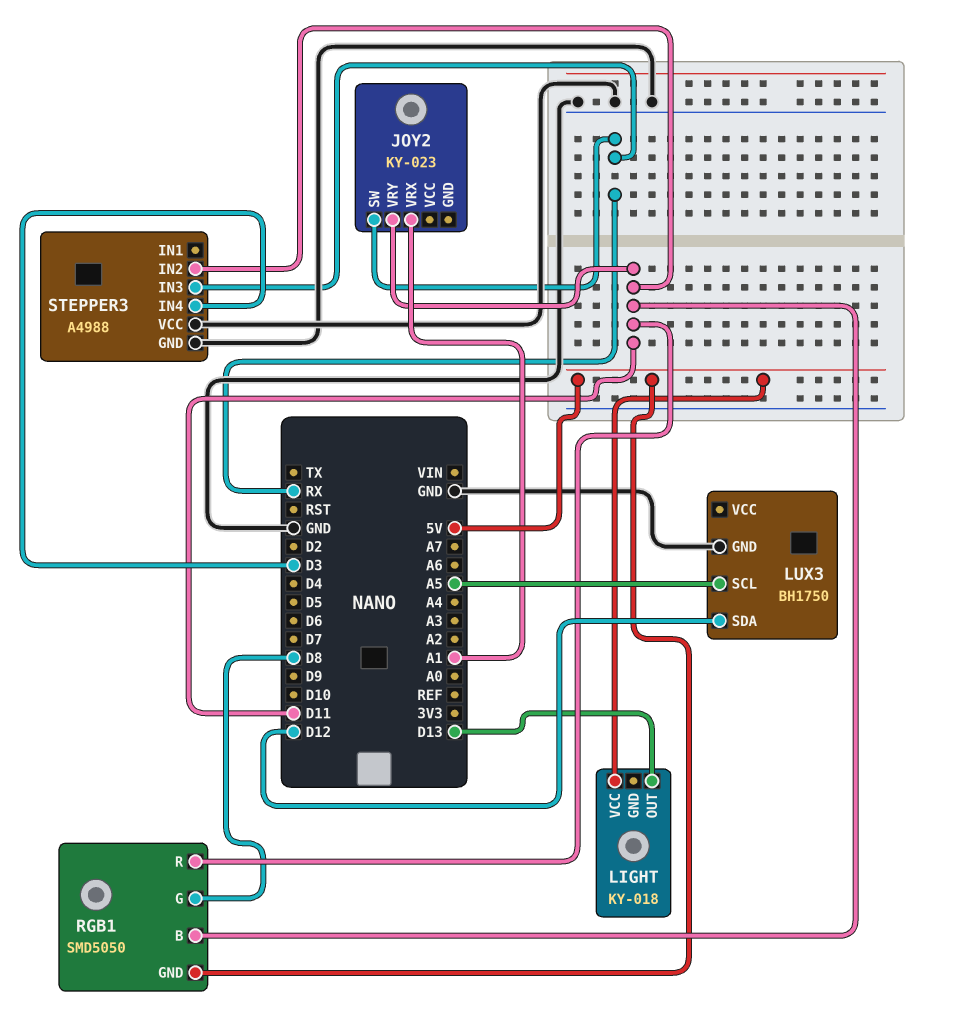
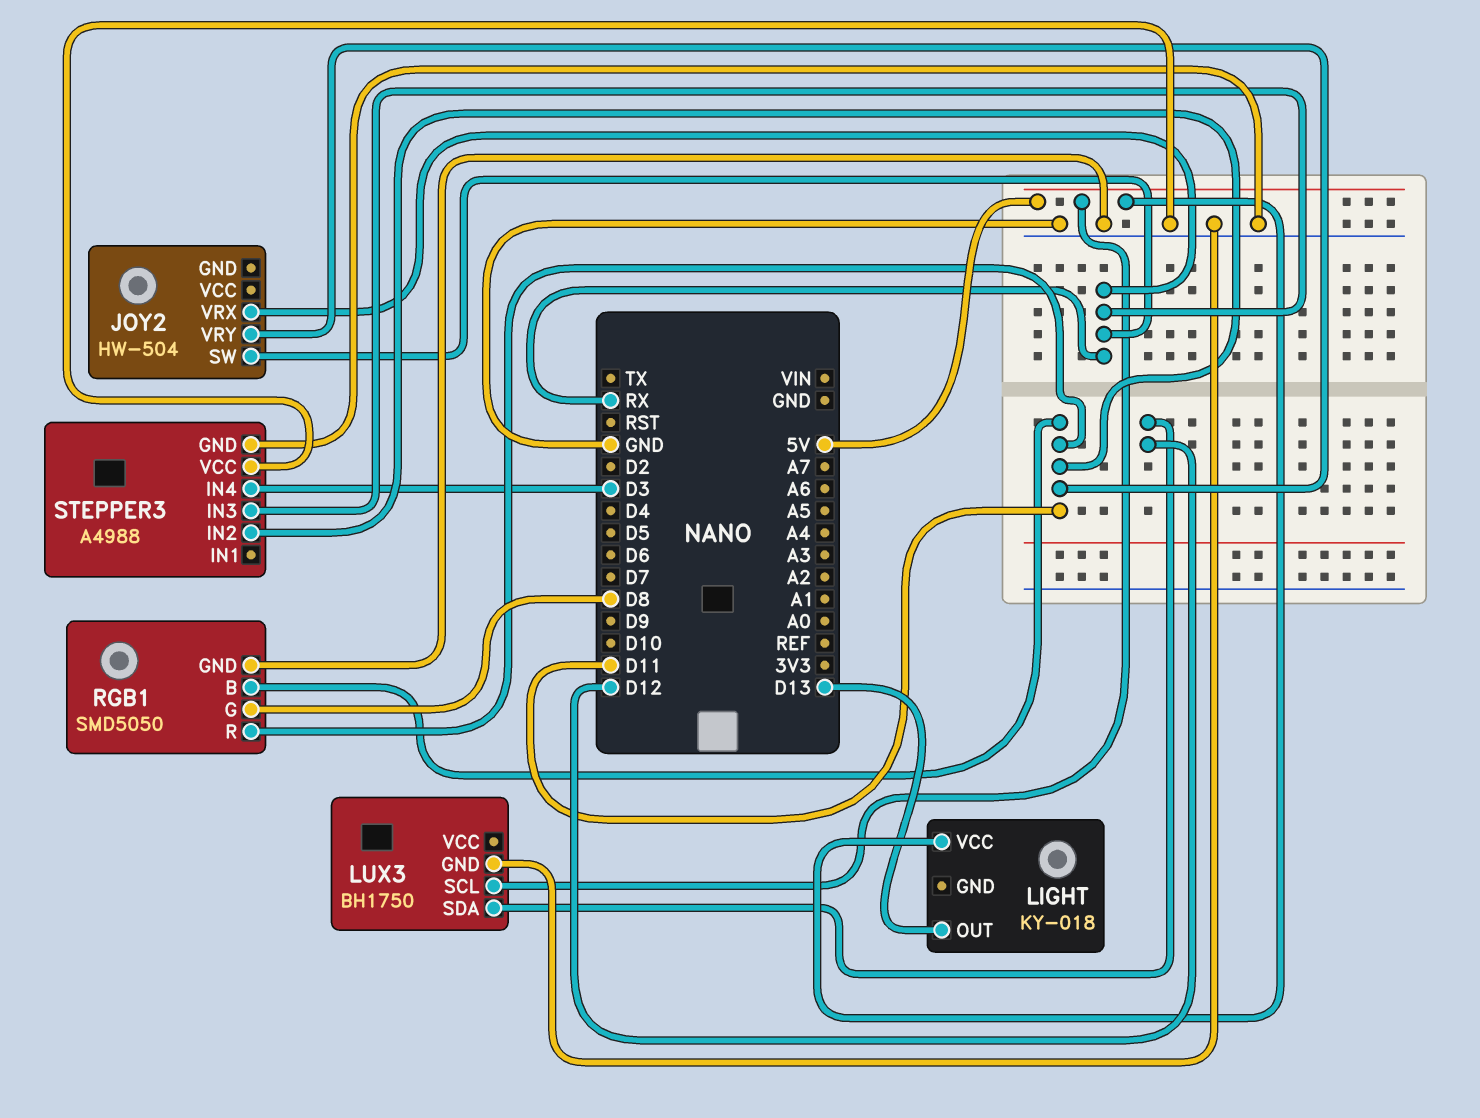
JOY2: KY-023 -> HW-504
JOY2 pin VRX: A1 -> RX
LUX3 pin SCL: A5 -> 5V
RGB1 pin GND: 5V -> GND

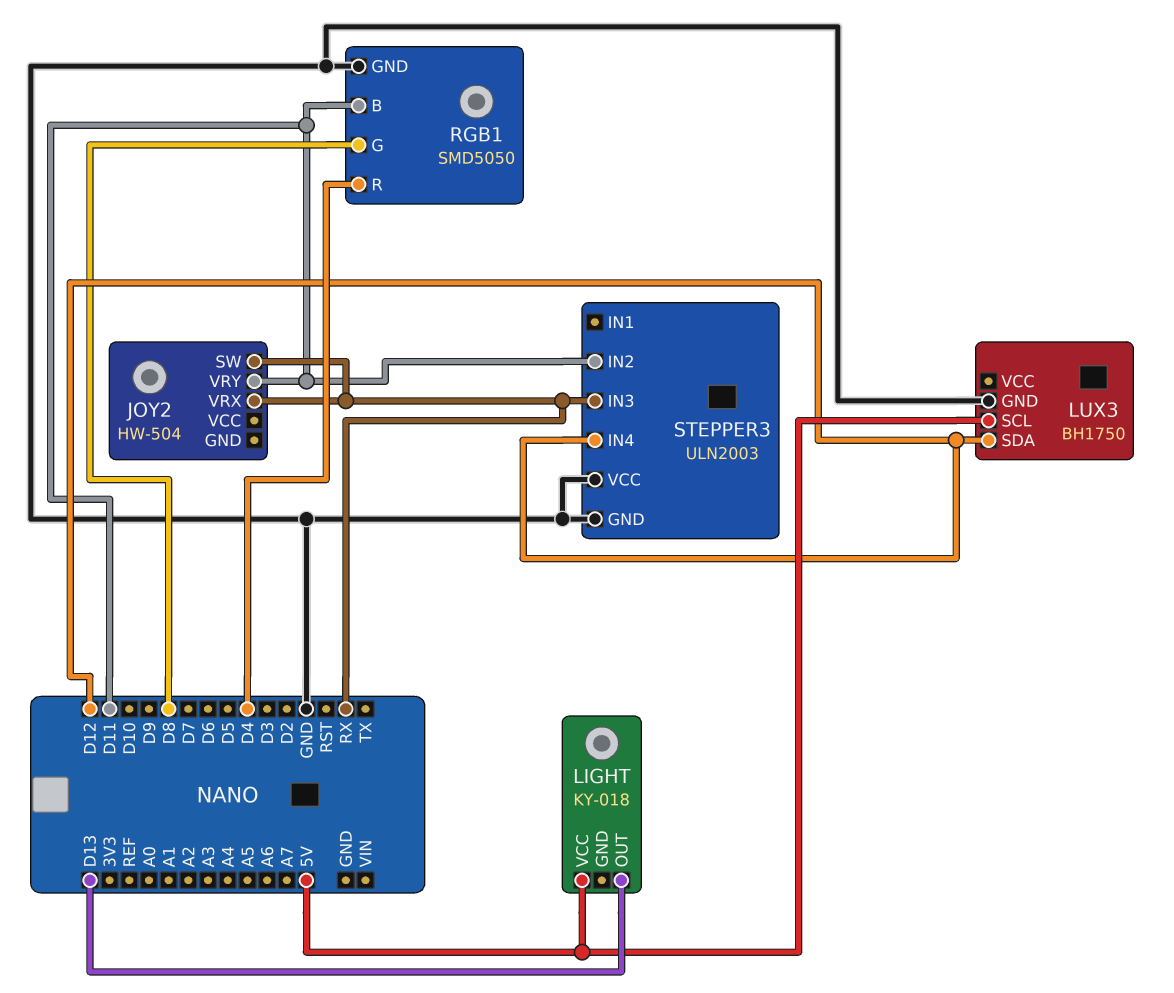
RGB1 pin R: D11 -> D4
STEPPER3: A4988 -> ULN2003
STEPPER3 pin IN4: D3 -> D12

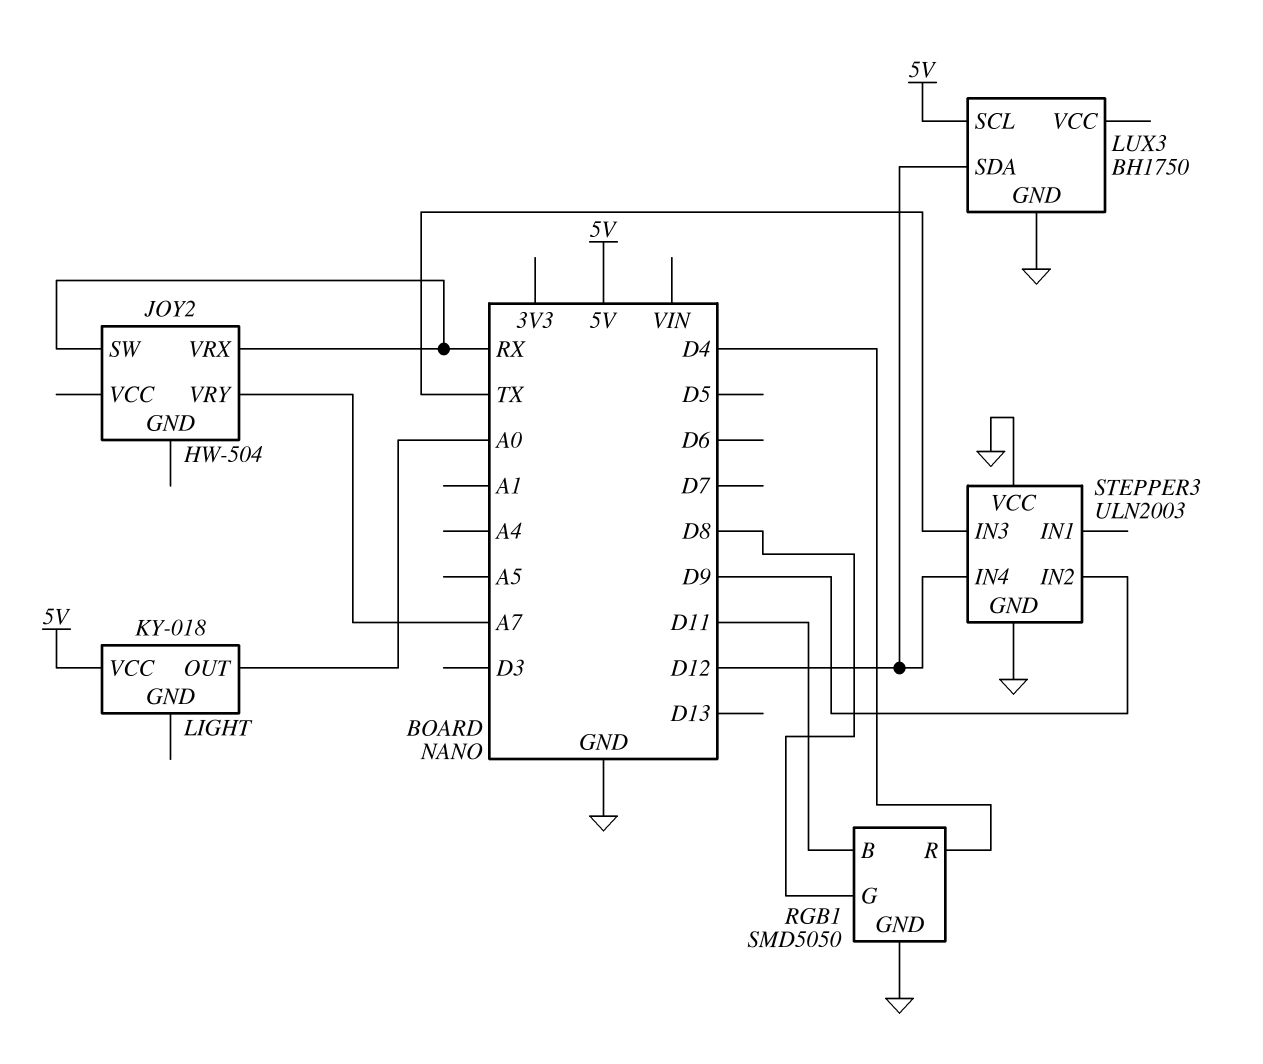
JOY2 pin VRY: D11 -> A7
LIGHT pin OUT: D13 -> A0
STEPPER3 pin IN2: D11 -> D9
STEPPER3 pin IN3: RX -> TX

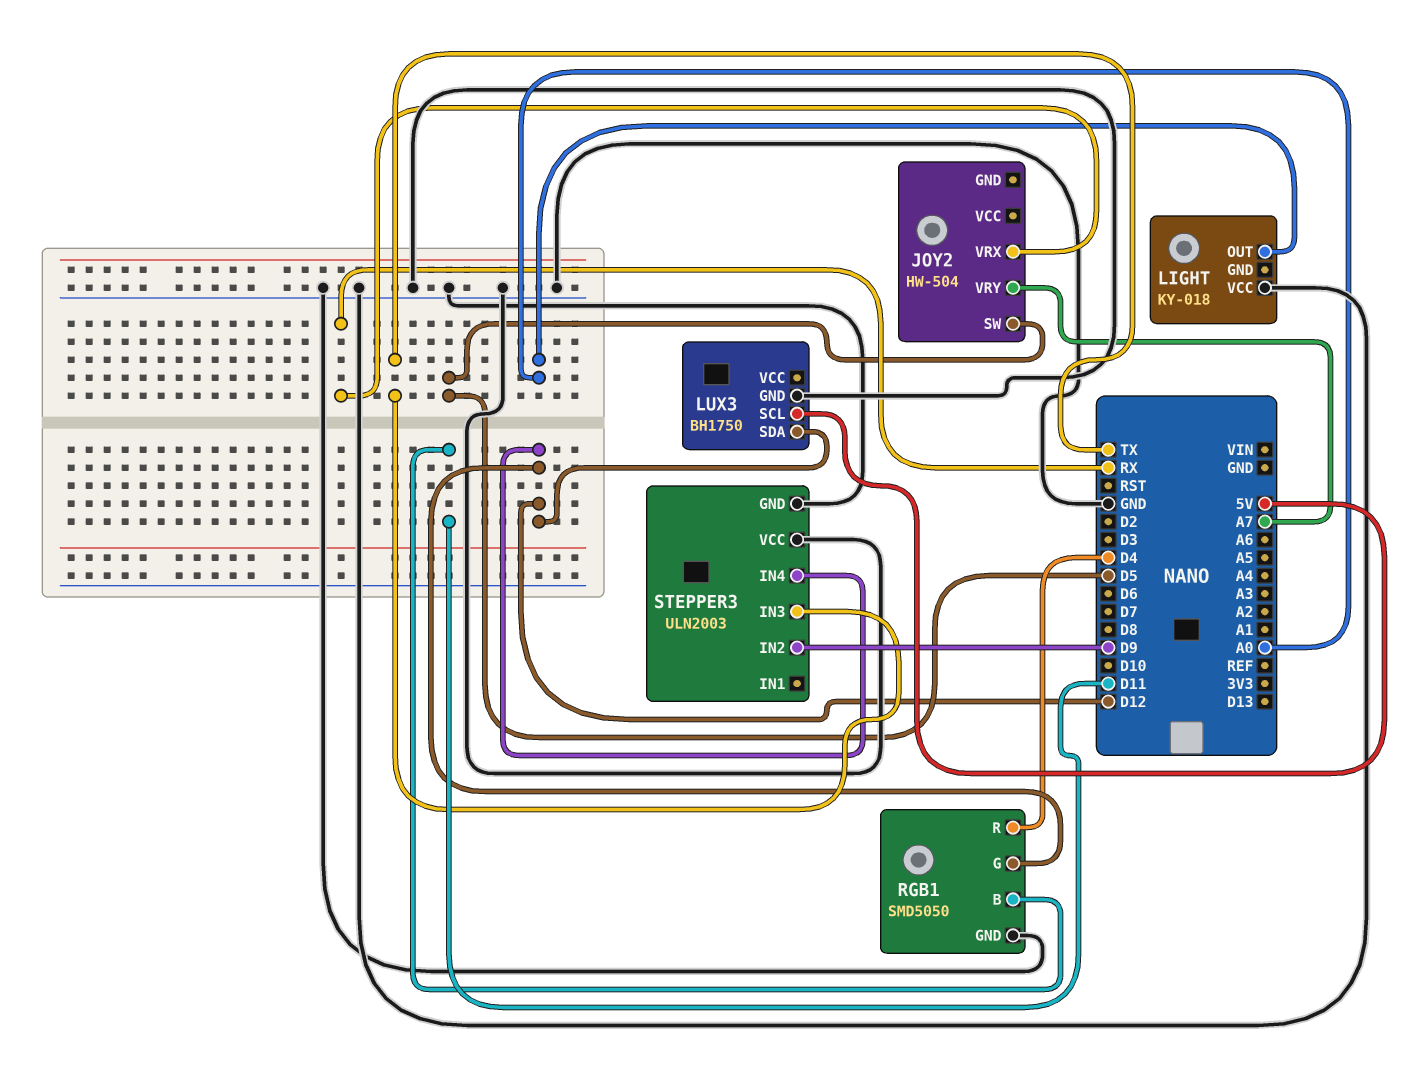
JOY2 pin SW: RX -> D5
LIGHT pin VCC: 5V -> GND
RGB1 pin G: D8 -> D12

